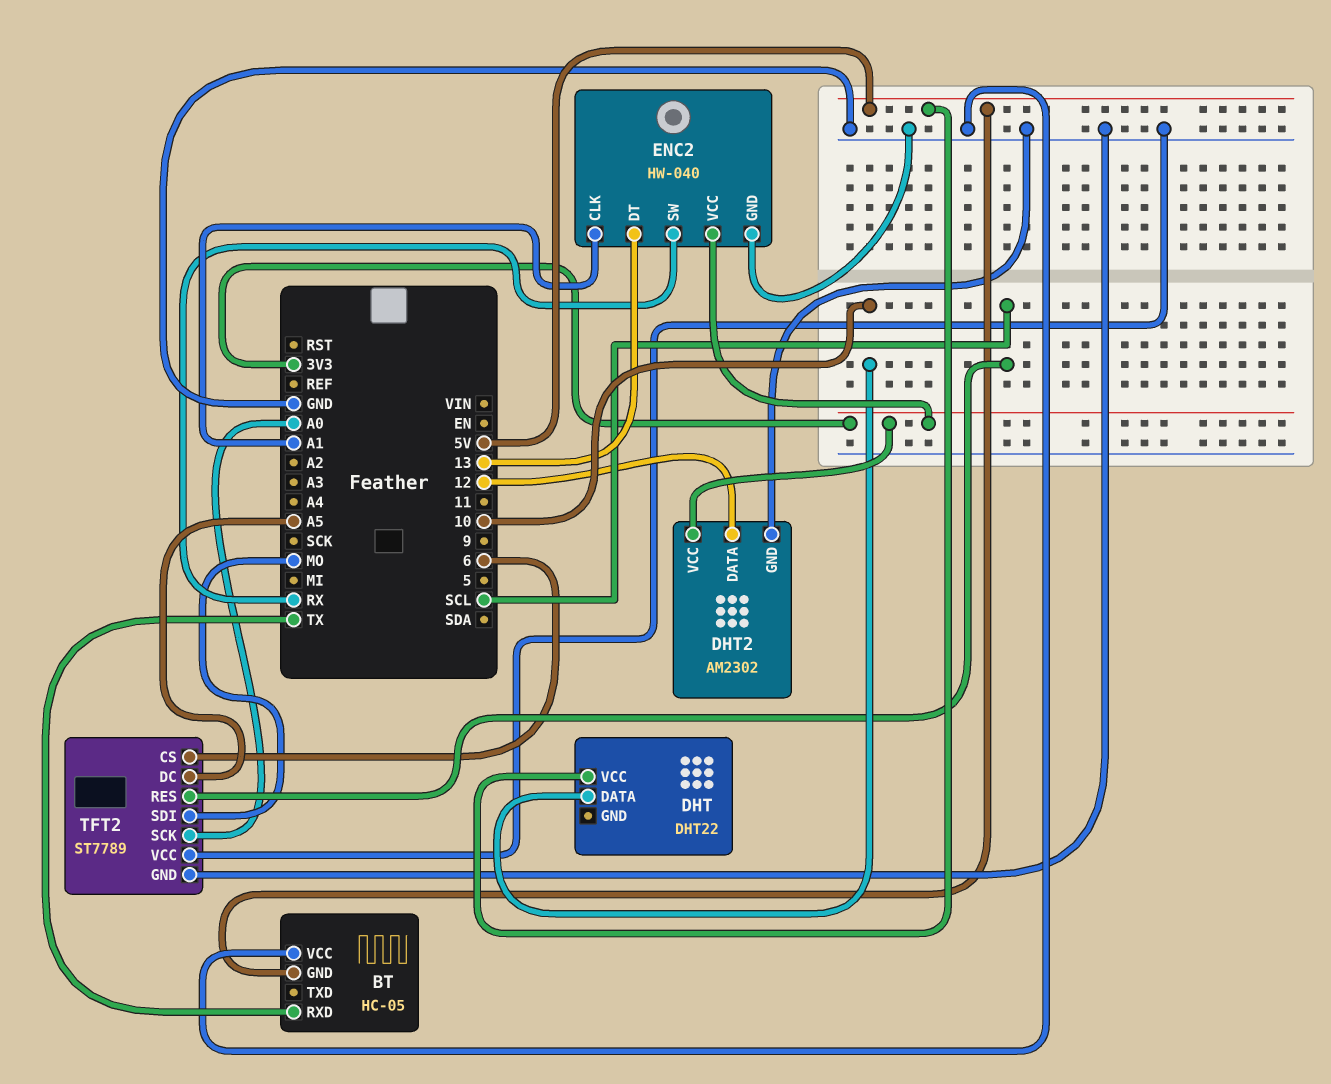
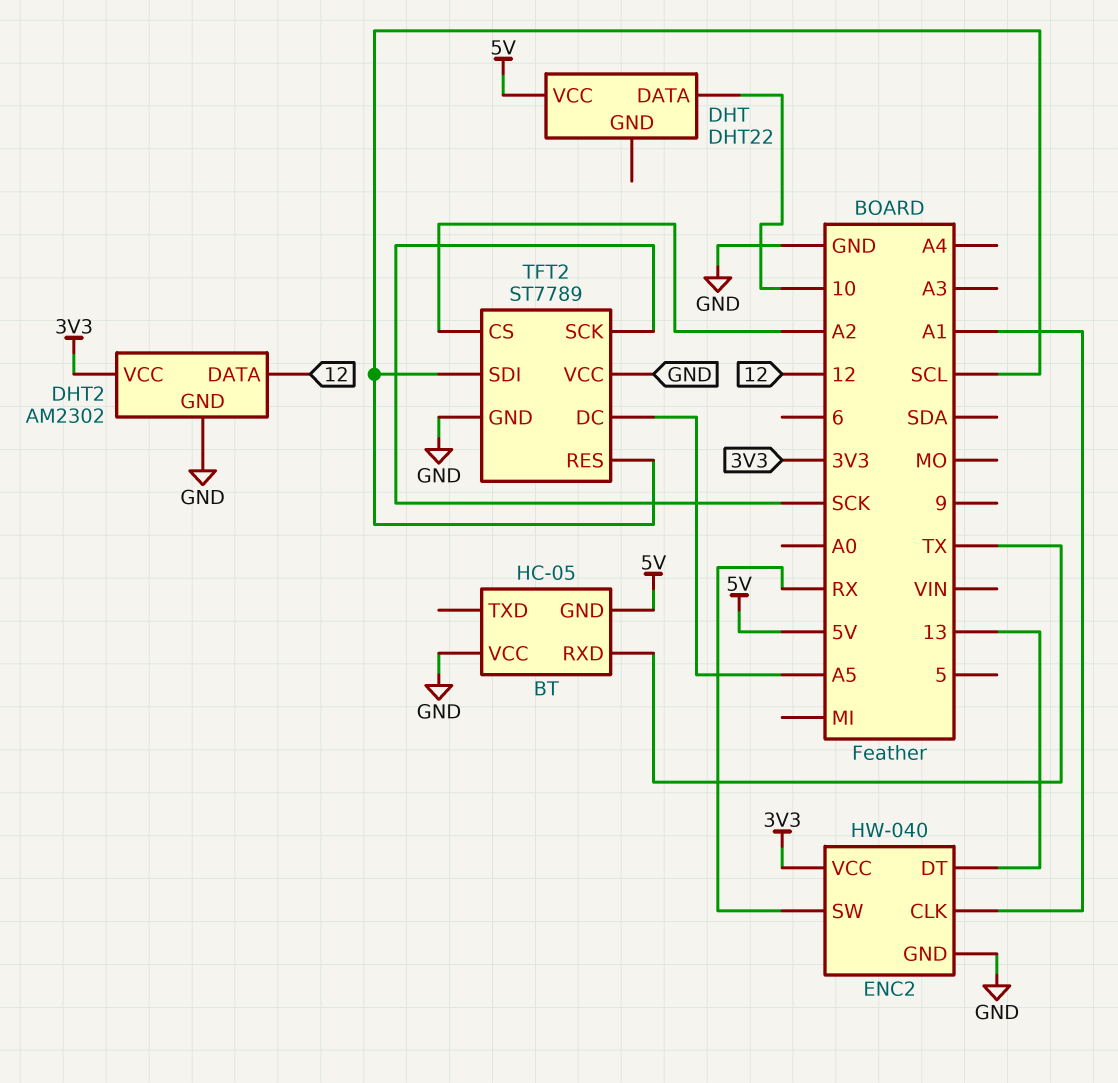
TFT2 pin CS: 6 -> A2
TFT2 pin SCK: A0 -> SCK
TFT2 pin SDI: MO -> SCL

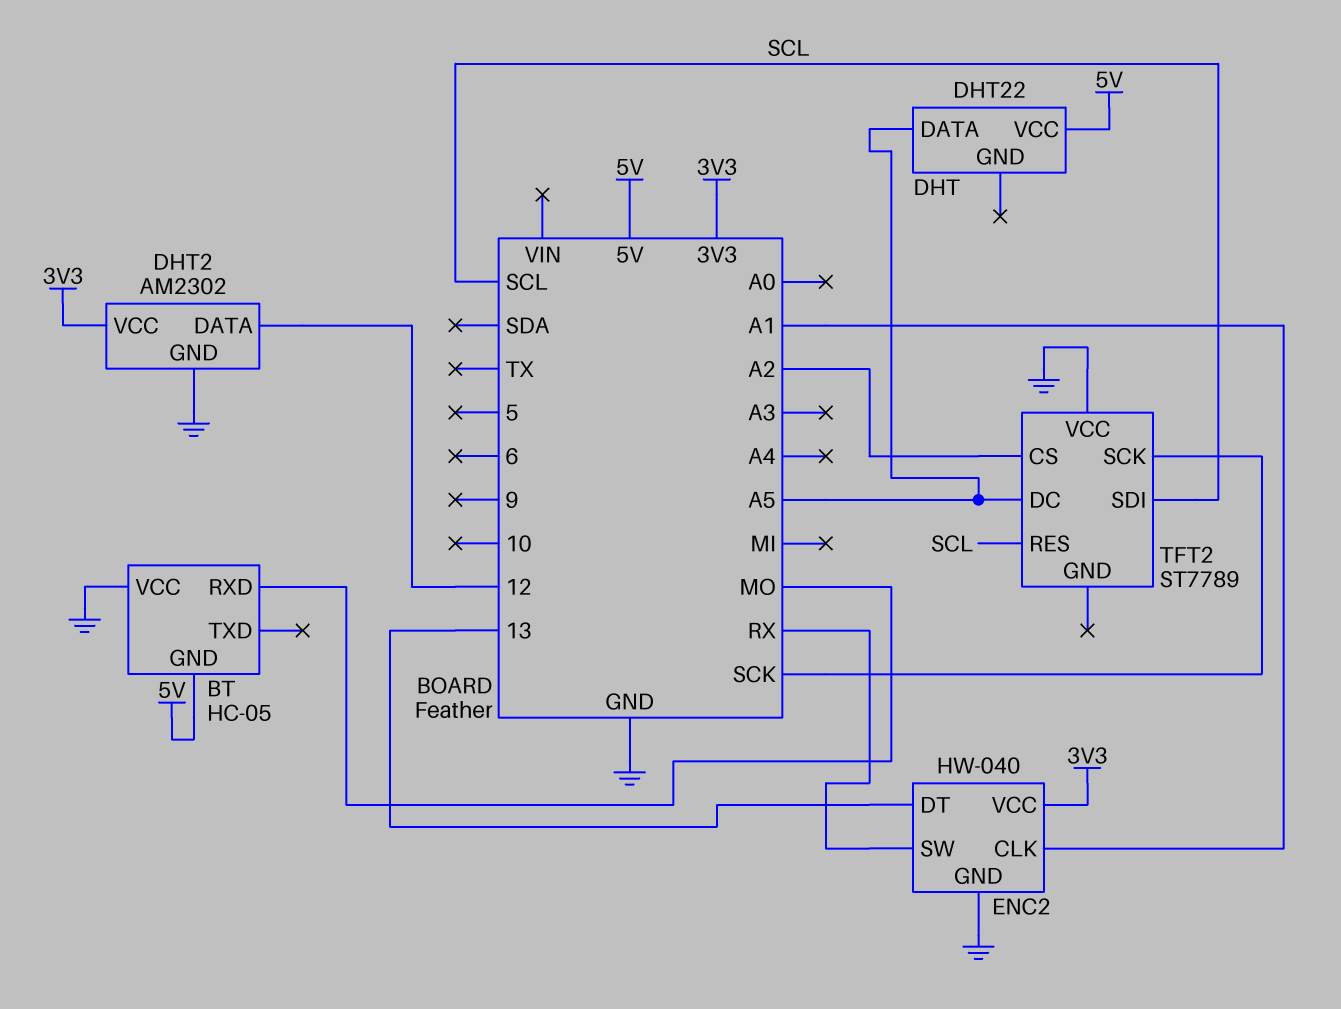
BT pin RXD: TX -> MO
DHT pin DATA: 10 -> A5
TFT2 pin GND: GND -> none

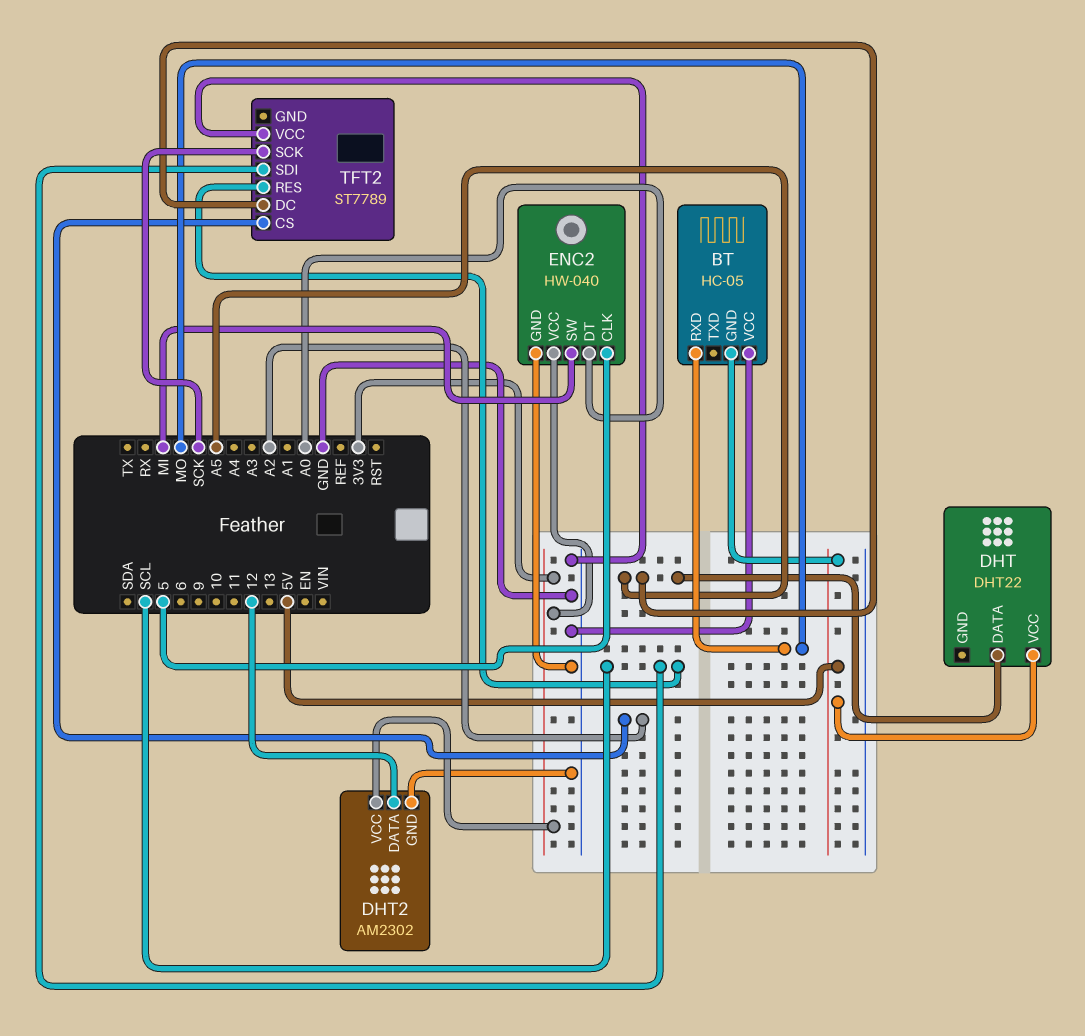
ENC2 pin CLK: A1 -> 5
ENC2 pin DT: 13 -> A0
ENC2 pin SW: RX -> MI

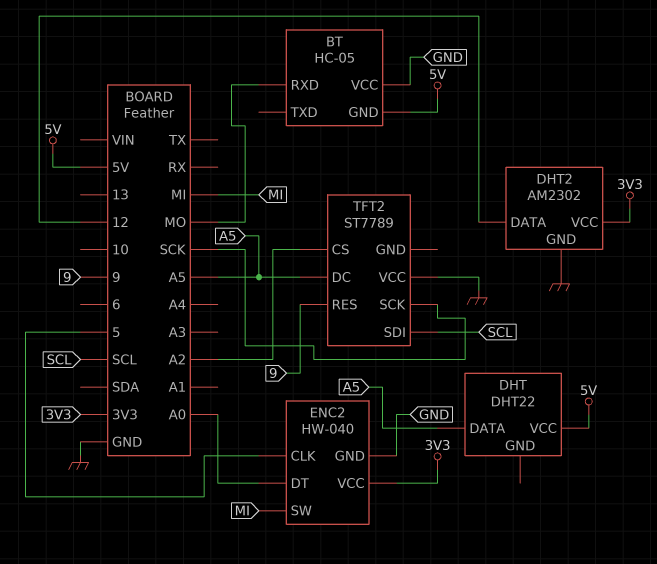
TFT2 pin RES: SCL -> 9

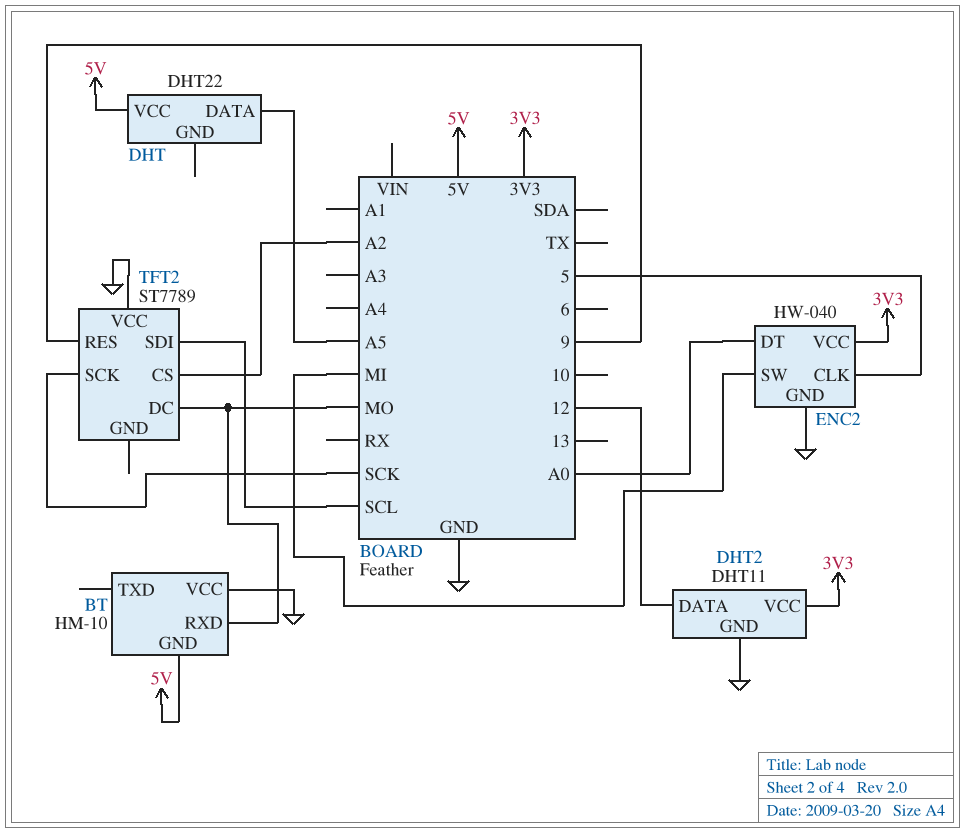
BT: HC-05 -> HM-10
DHT2: AM2302 -> DHT11
TFT2 pin DC: A5 -> MO

